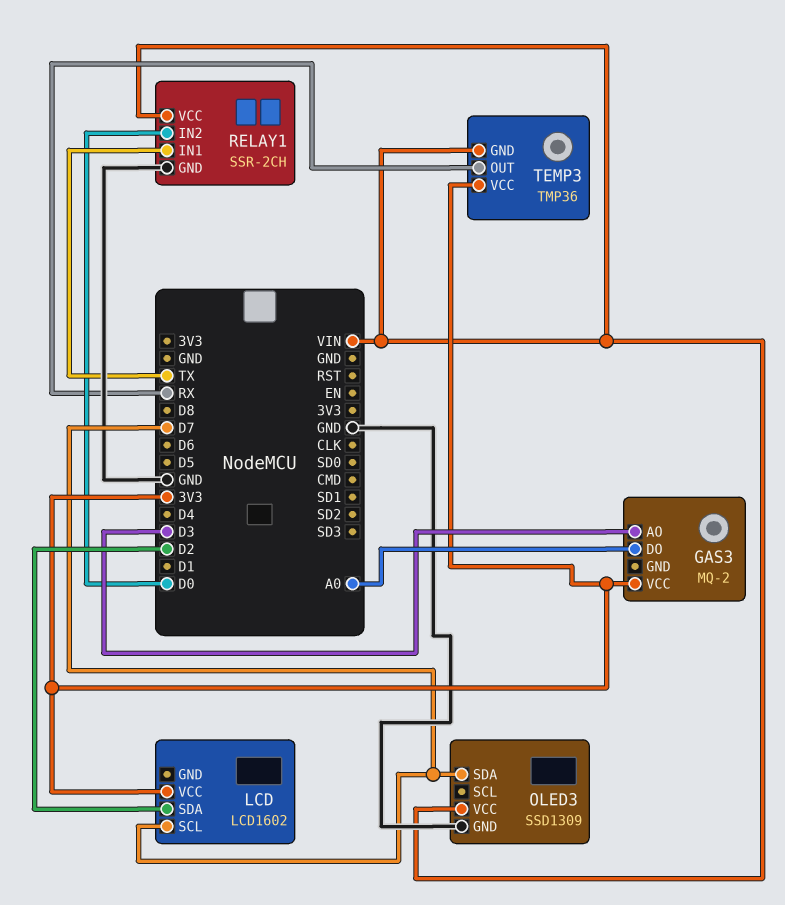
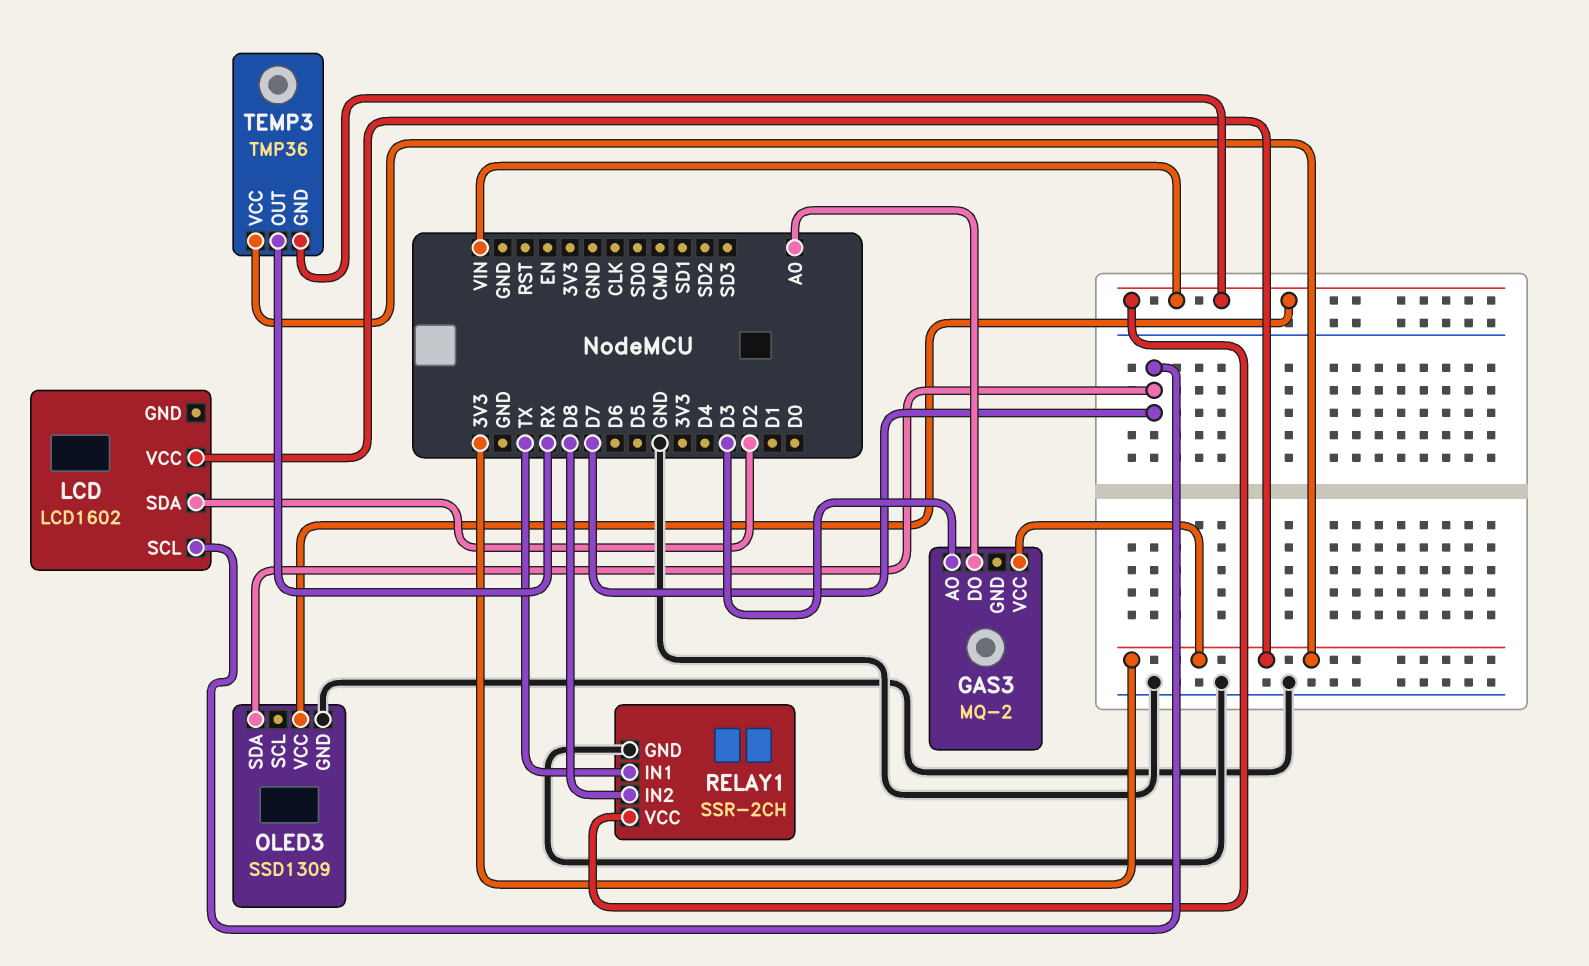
RELAY1 pin IN2: D0 -> D8

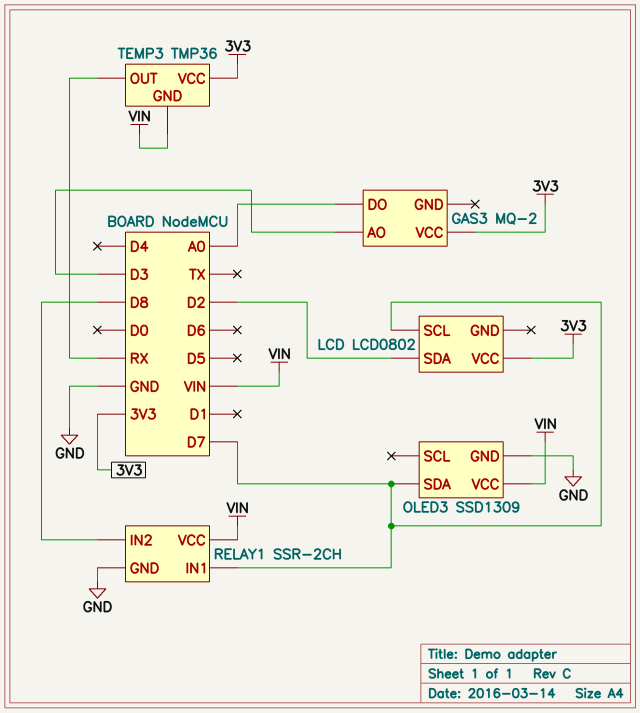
LCD: LCD1602 -> LCD0802
RELAY1 pin IN1: TX -> D7

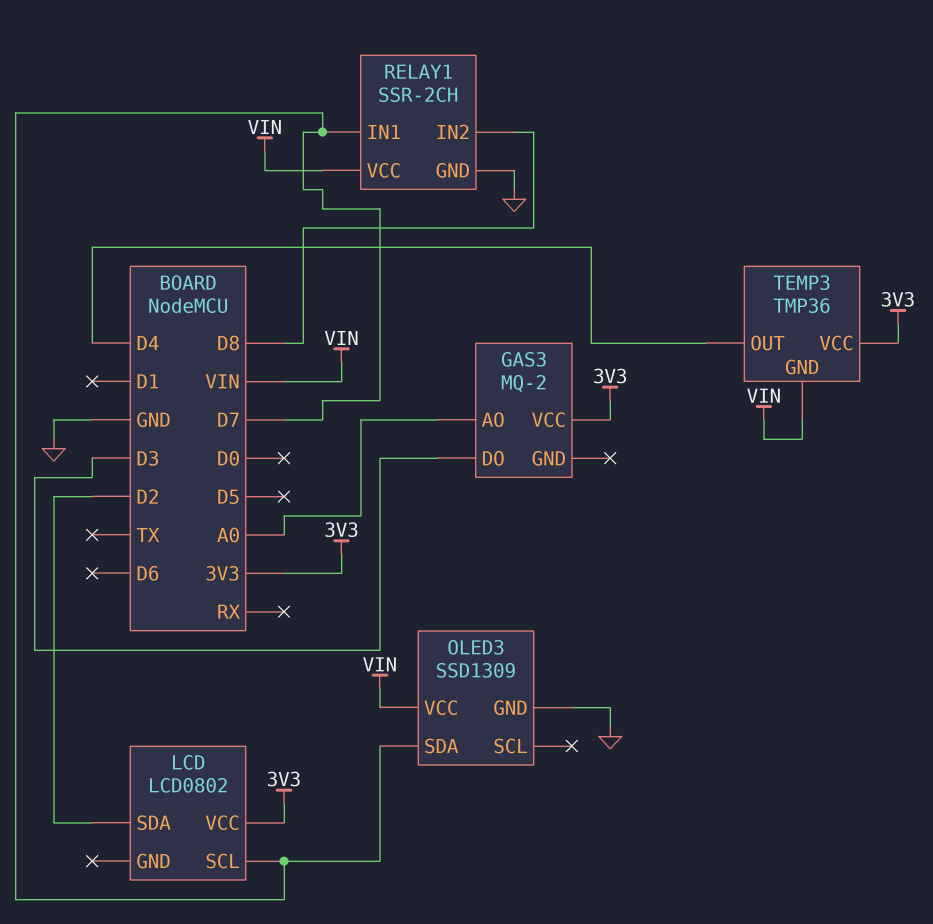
GAS3 pin AO: D3 -> A0
GAS3 pin DO: A0 -> D3
TEMP3 pin OUT: RX -> D4

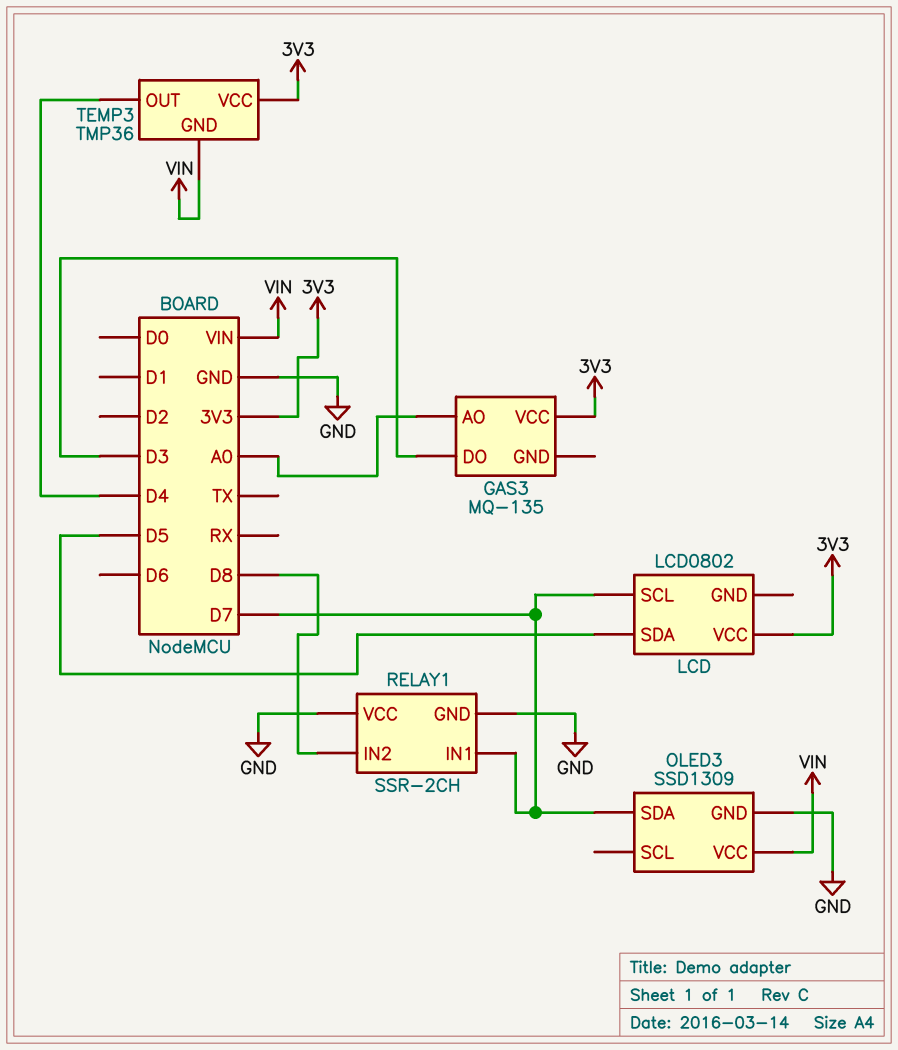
GAS3: MQ-2 -> MQ-135
LCD pin SDA: D2 -> D5
RELAY1 pin VCC: VIN -> GND

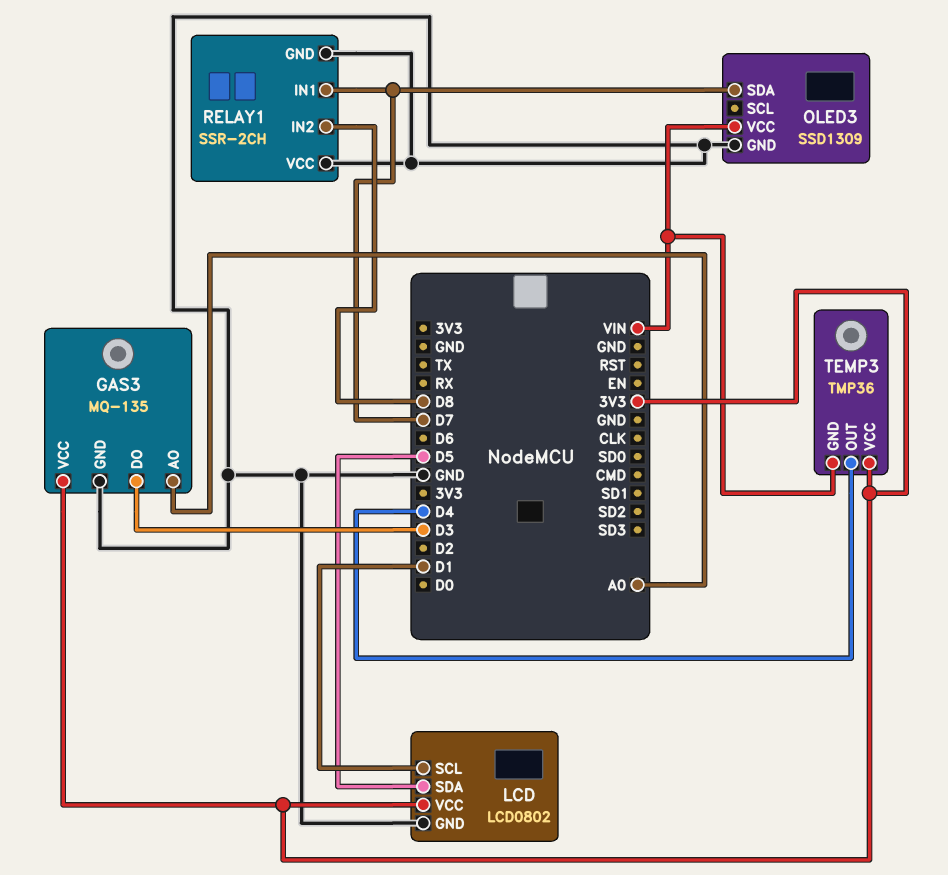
GAS3 pin GND: none -> GND
LCD pin GND: none -> GND
LCD pin SCL: D7 -> D1

